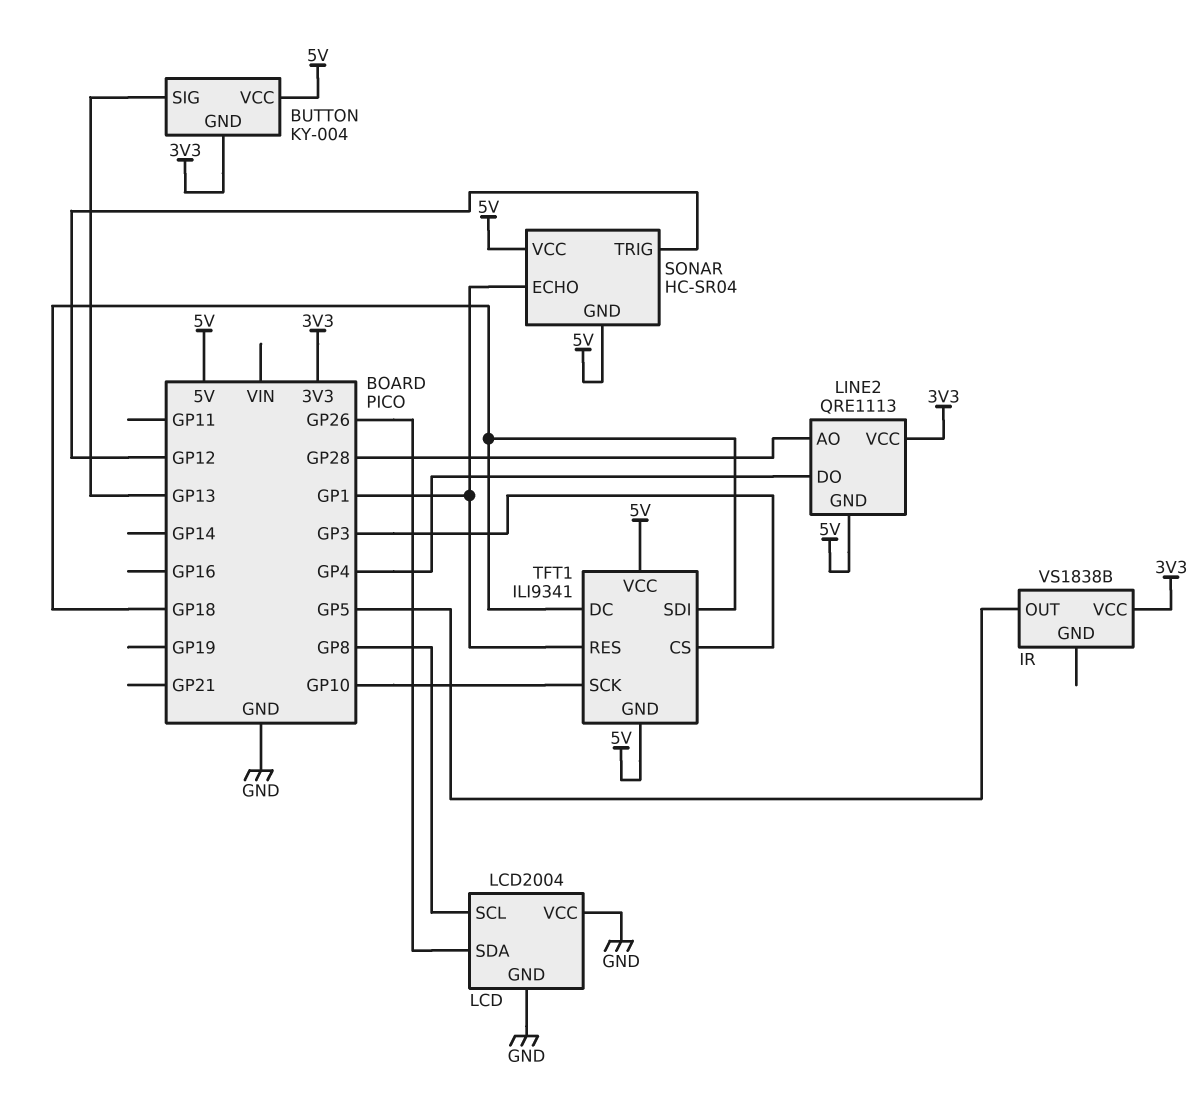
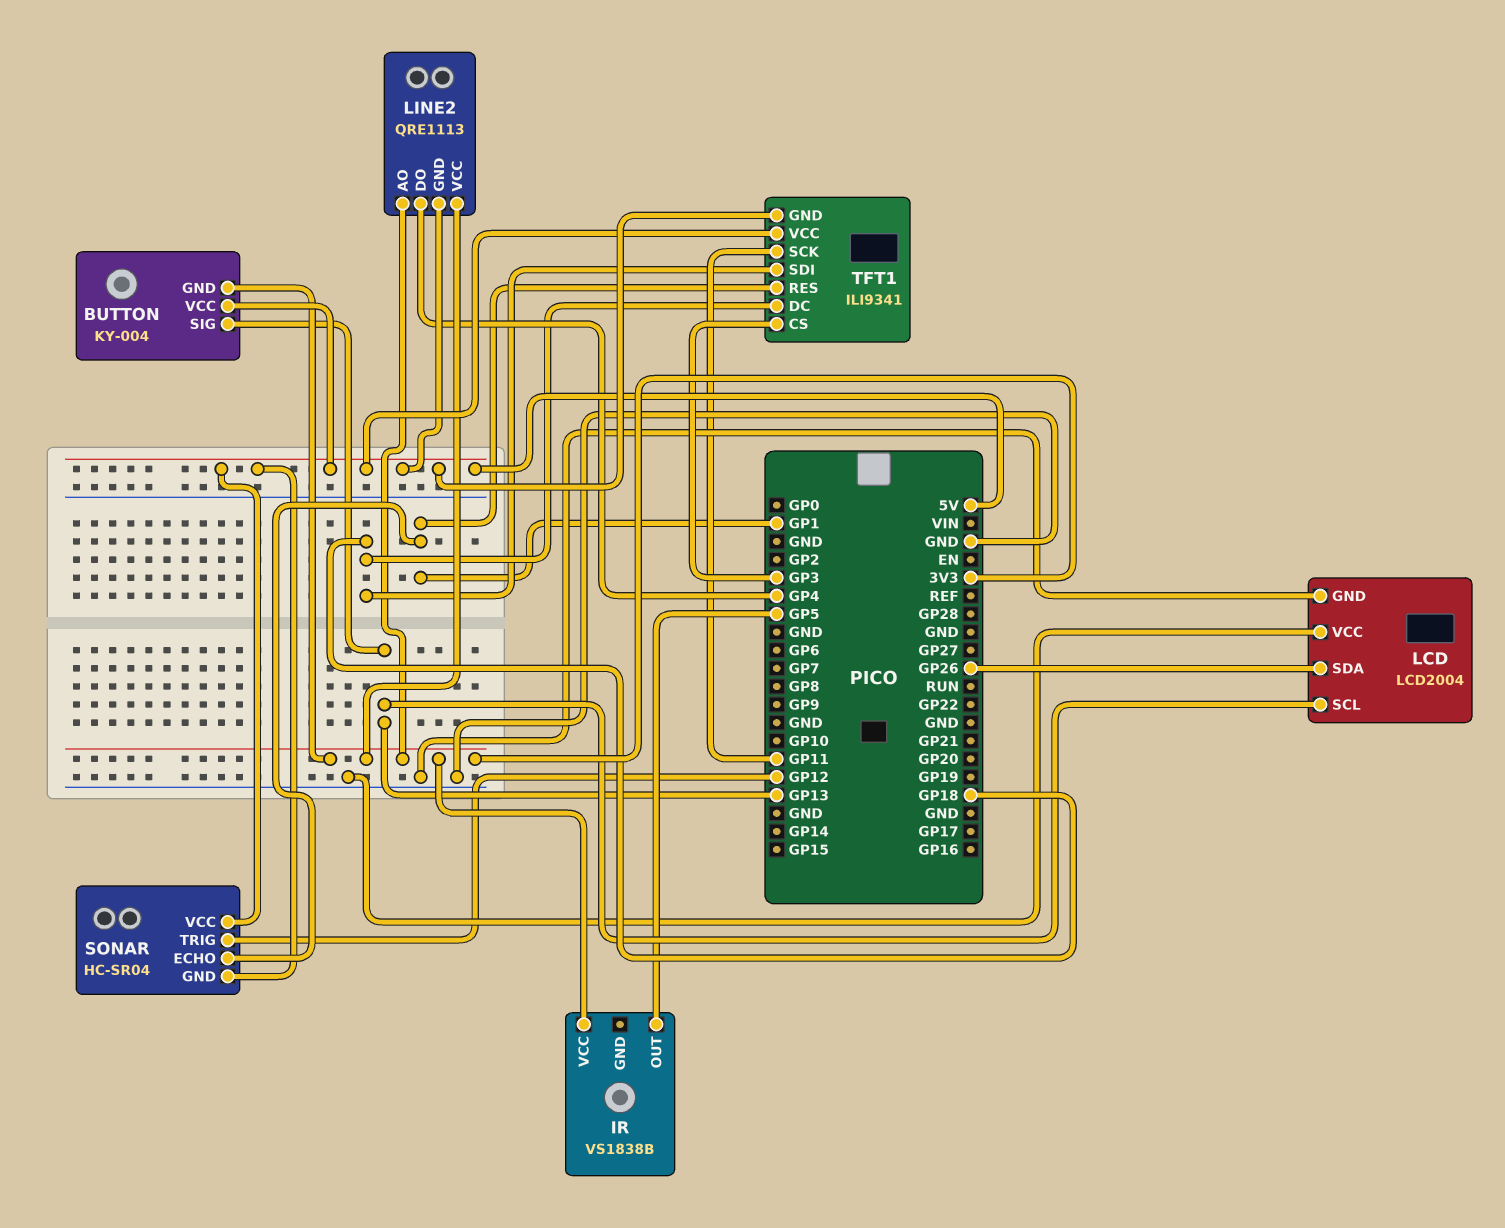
LCD pin SCL: GP8 -> GP13
LINE2 pin AO: GP28 -> 3V3
TFT1 pin SCK: GP10 -> GP11

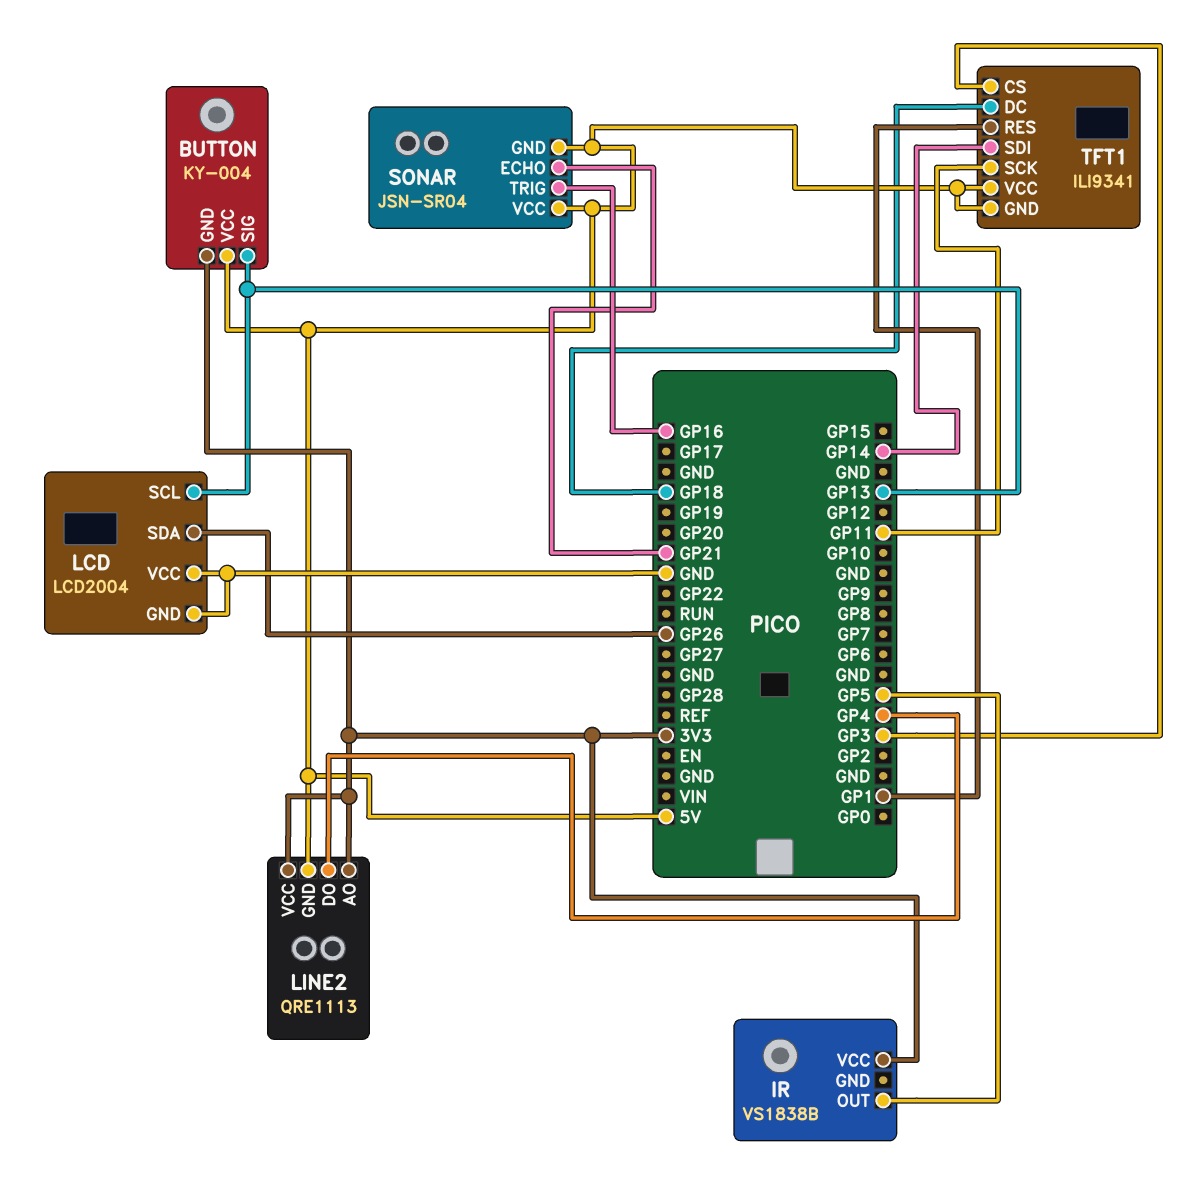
SONAR: HC-SR04 -> JSN-SR04
SONAR pin ECHO: GP1 -> GP21
SONAR pin TRIG: GP12 -> GP16
TFT1 pin SDI: GP18 -> GP14

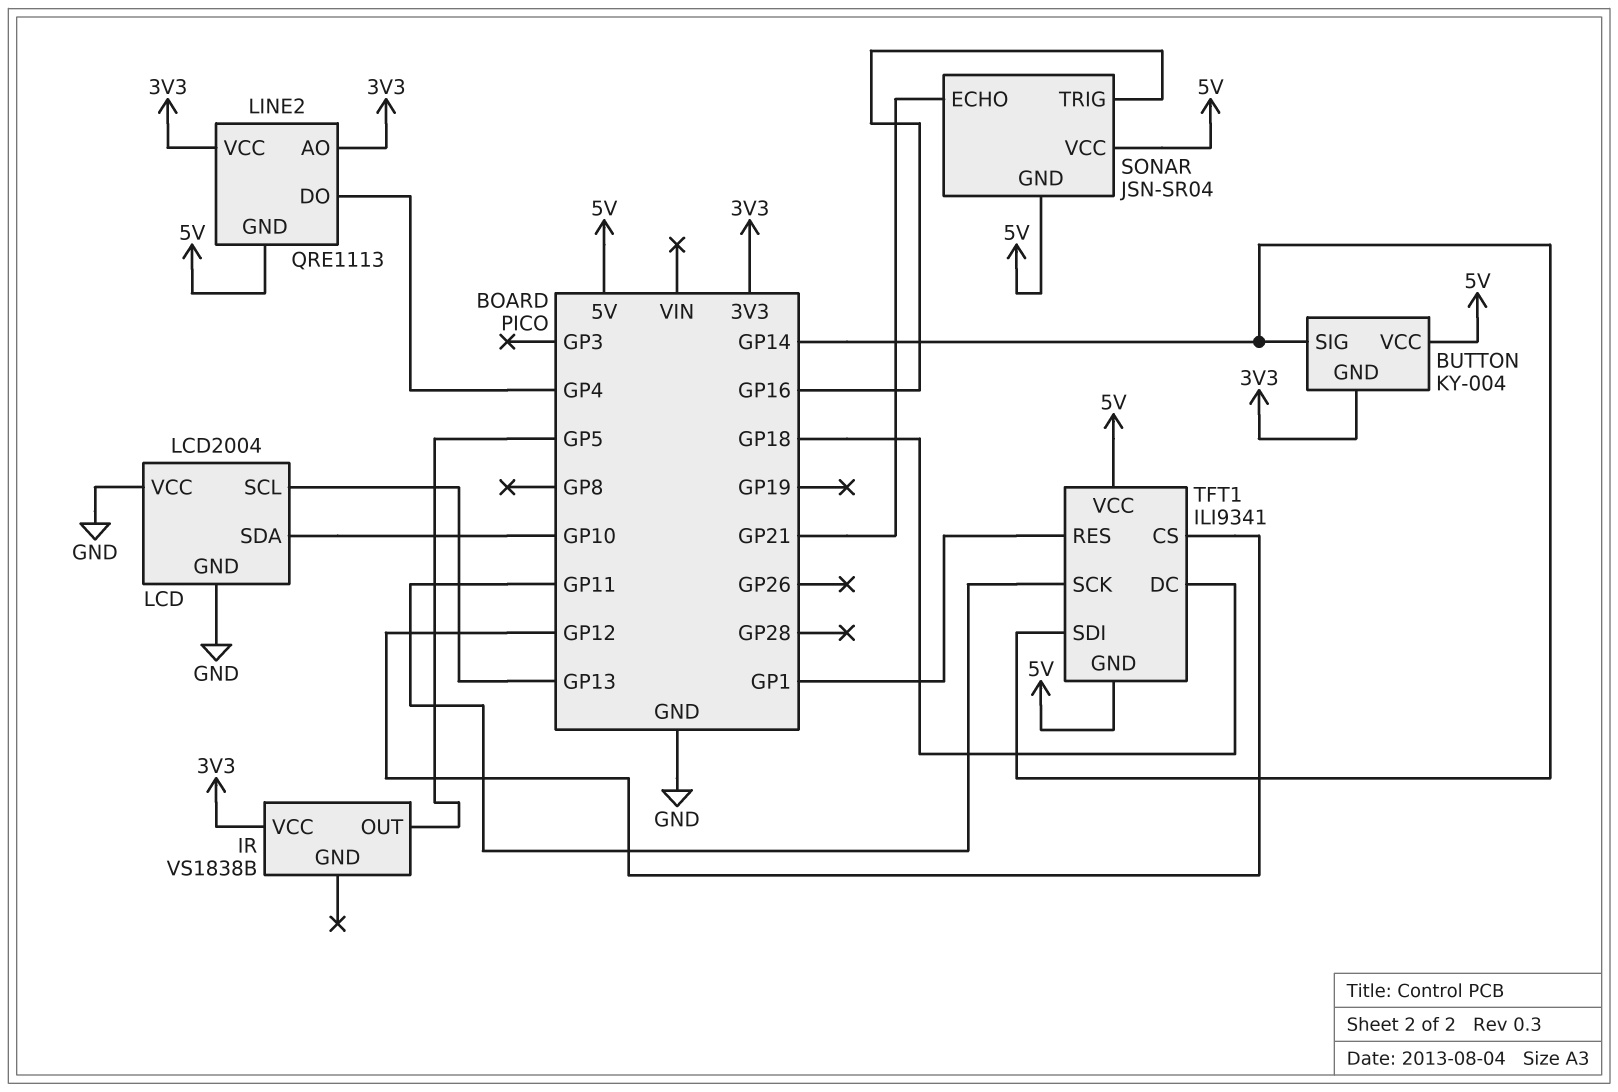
BUTTON pin SIG: GP13 -> GP14
LCD pin SDA: GP26 -> GP10
TFT1 pin CS: GP3 -> GP12

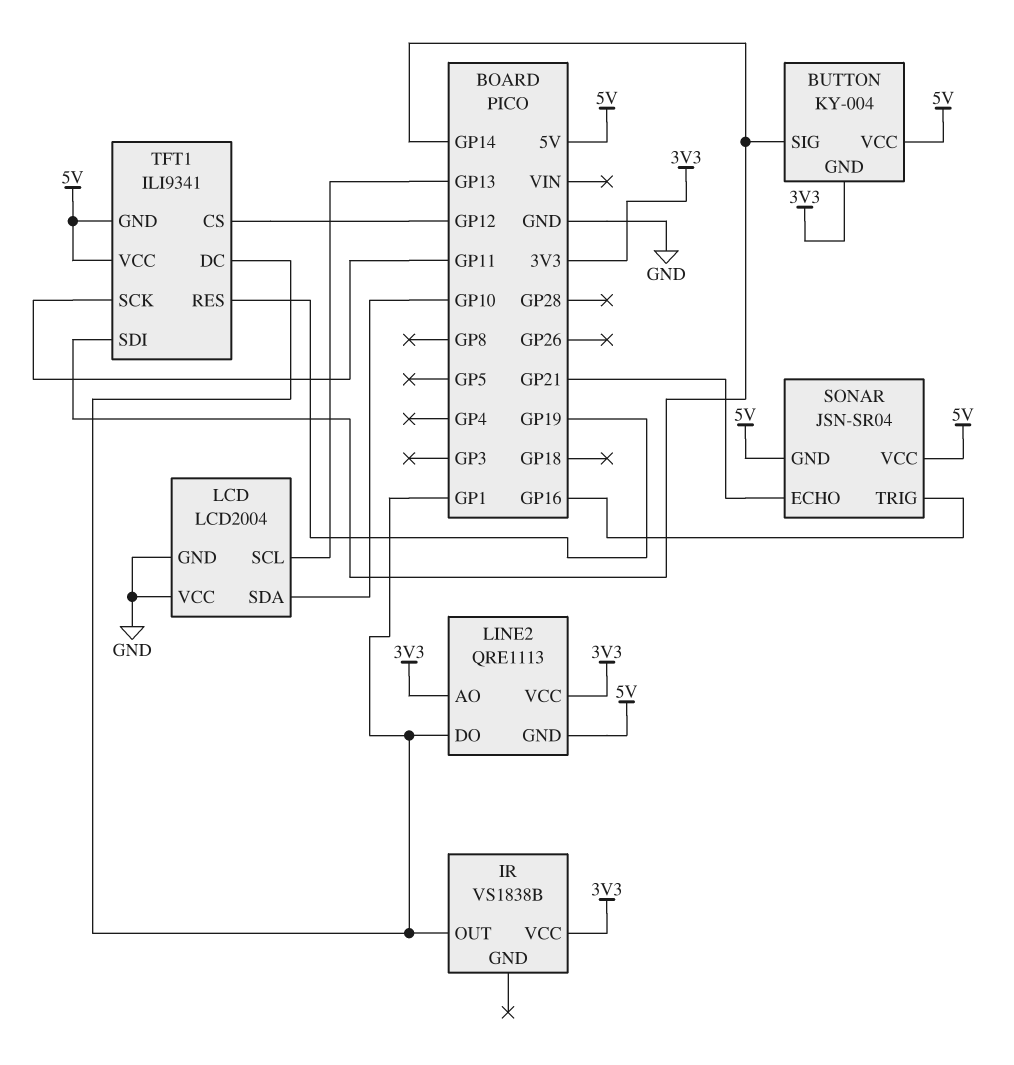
IR pin OUT: GP5 -> GP1
LINE2 pin DO: GP4 -> GP1
TFT1 pin DC: GP18 -> GP1
TFT1 pin RES: GP1 -> GP19

